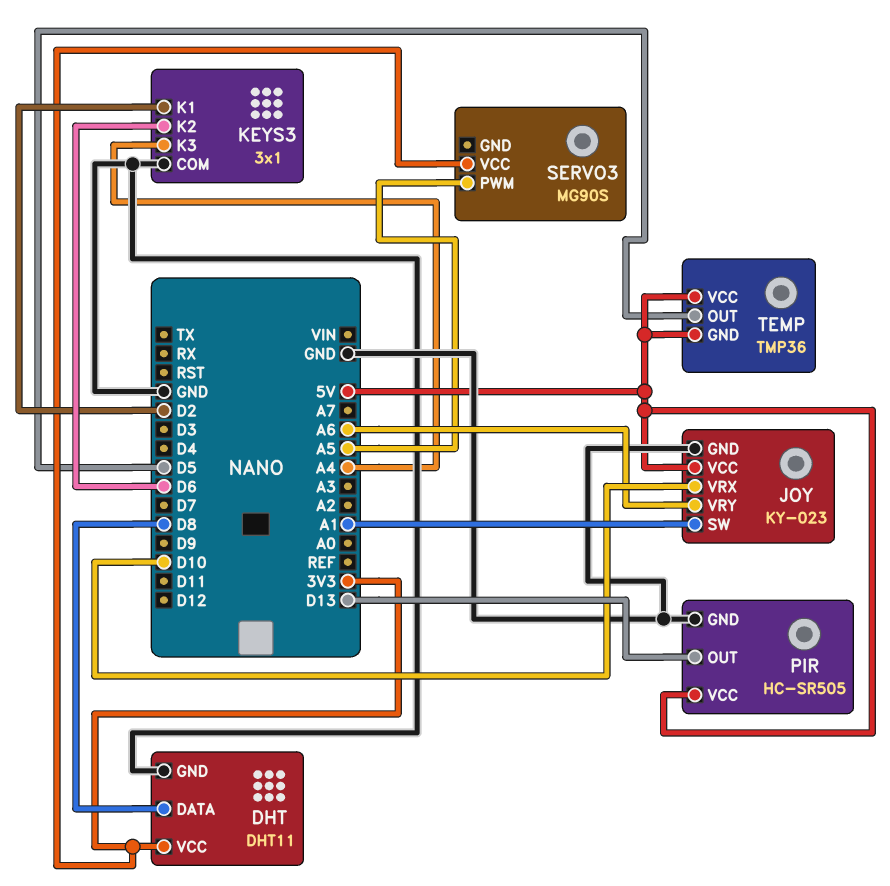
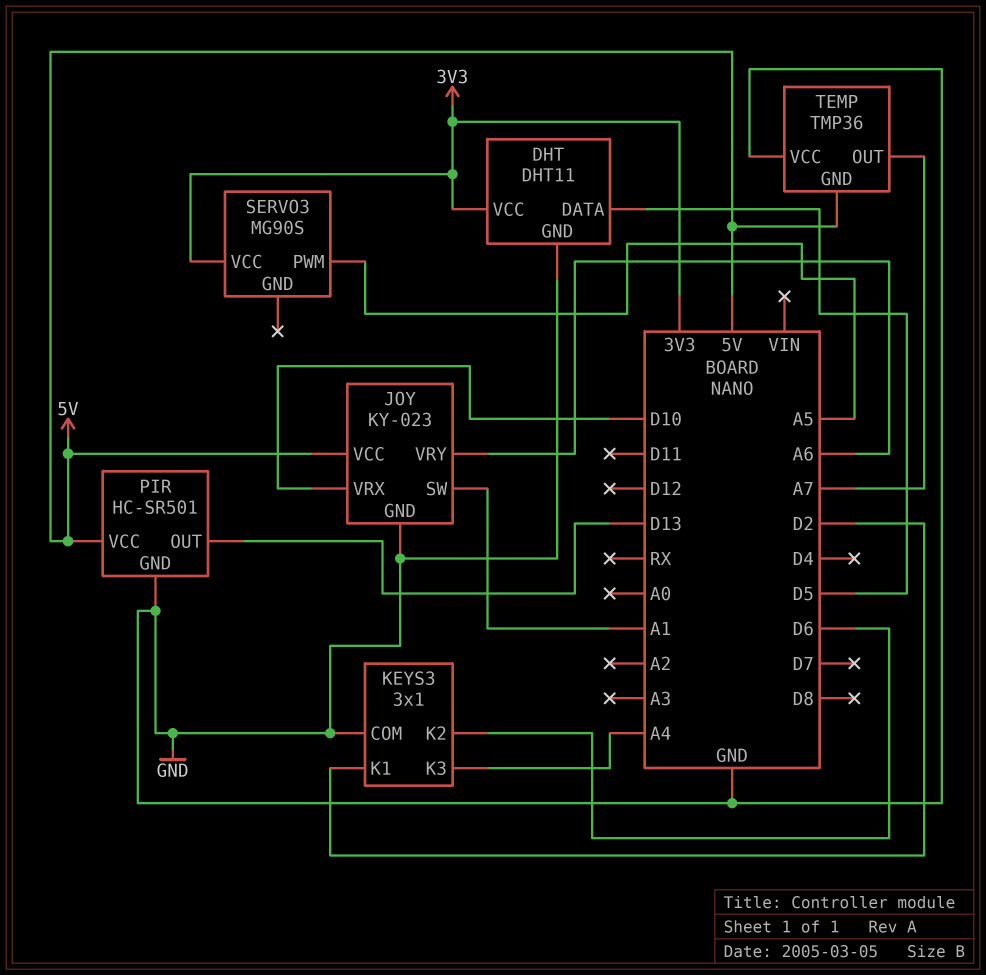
DHT pin DATA: D8 -> D5
PIR: HC-SR505 -> HC-SR501
TEMP pin OUT: D5 -> A7
TEMP pin VCC: 5V -> GND

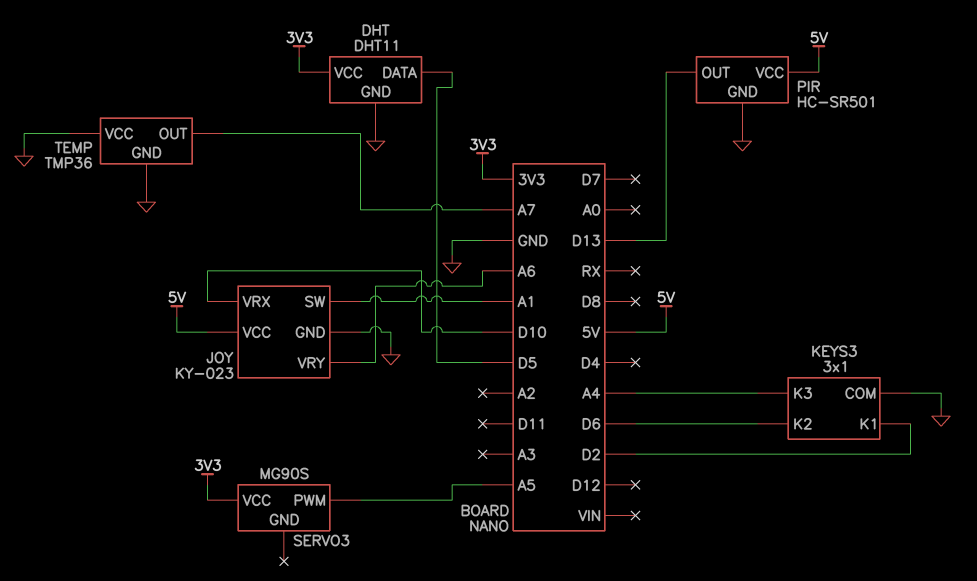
TEMP pin GND: 5V -> GND

